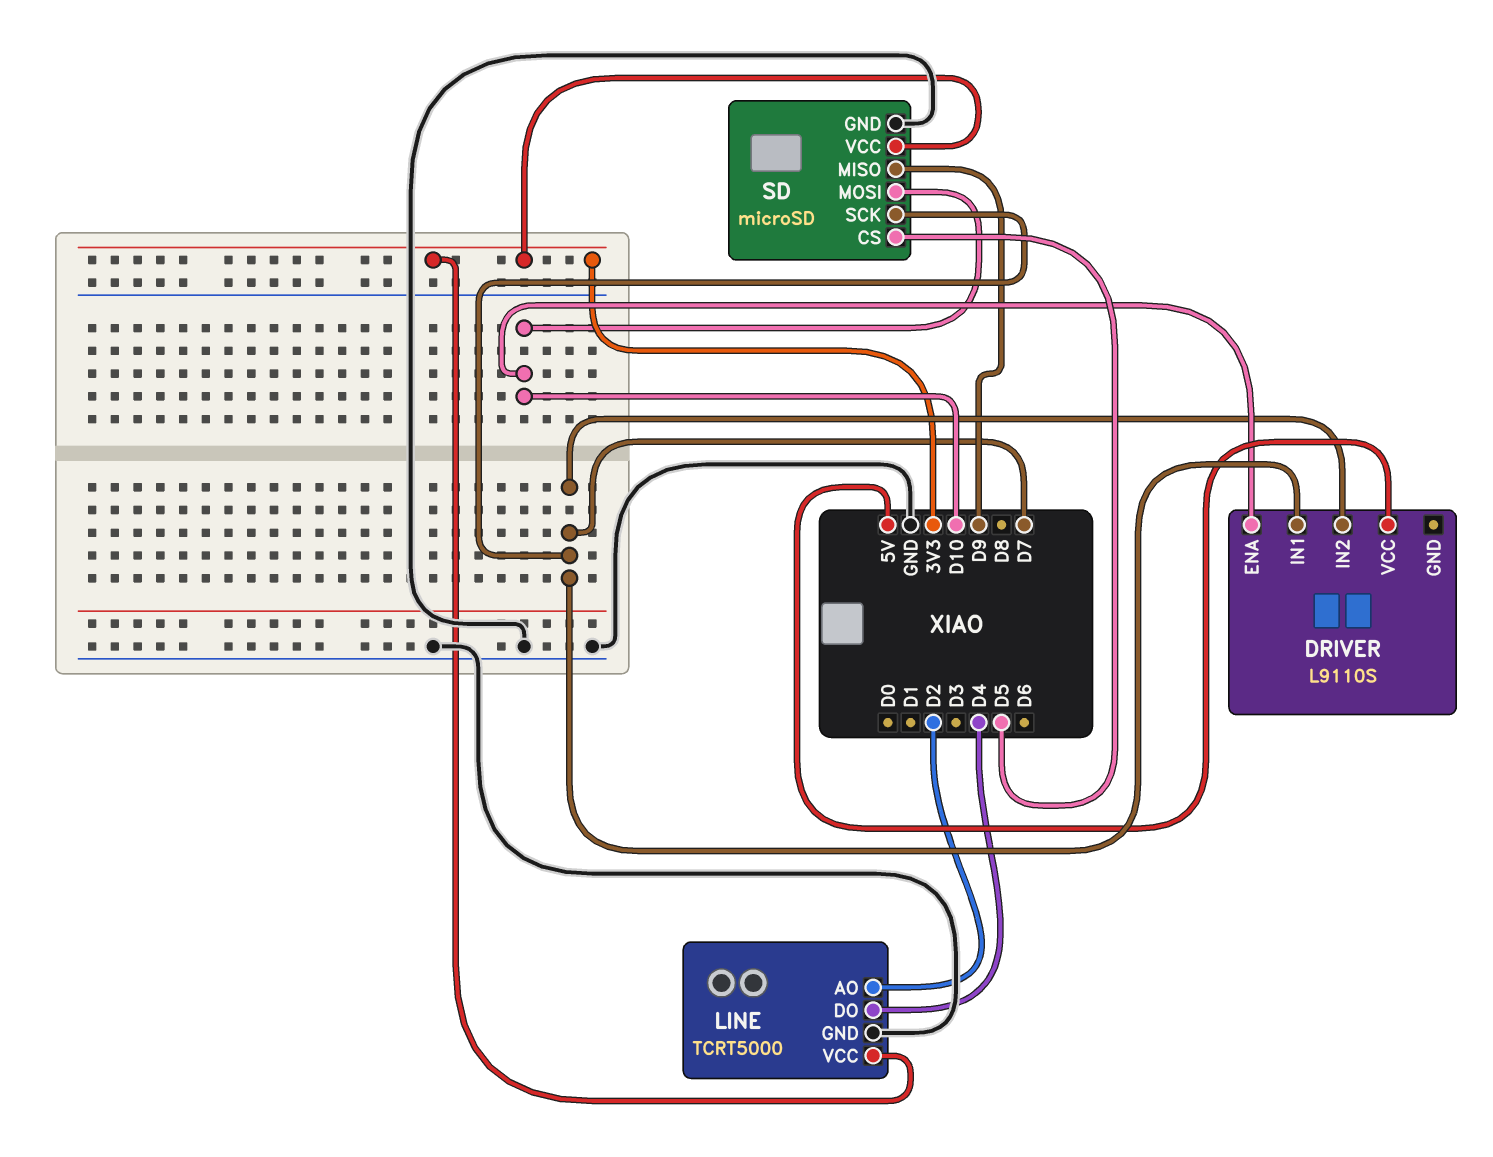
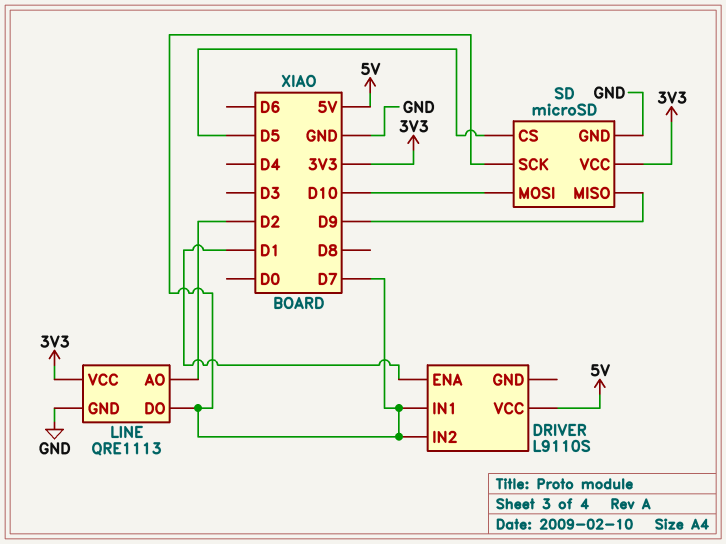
DRIVER pin ENA: D10 -> D1
LINE: TCRT5000 -> QRE1113
LINE pin DO: D4 -> D7

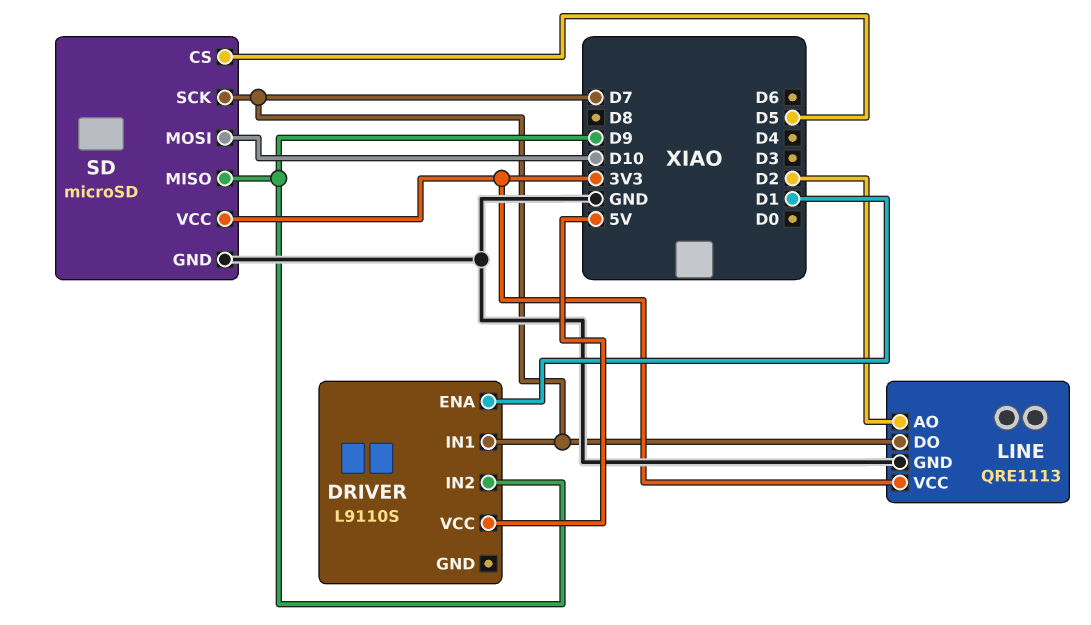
DRIVER pin IN2: D7 -> D9

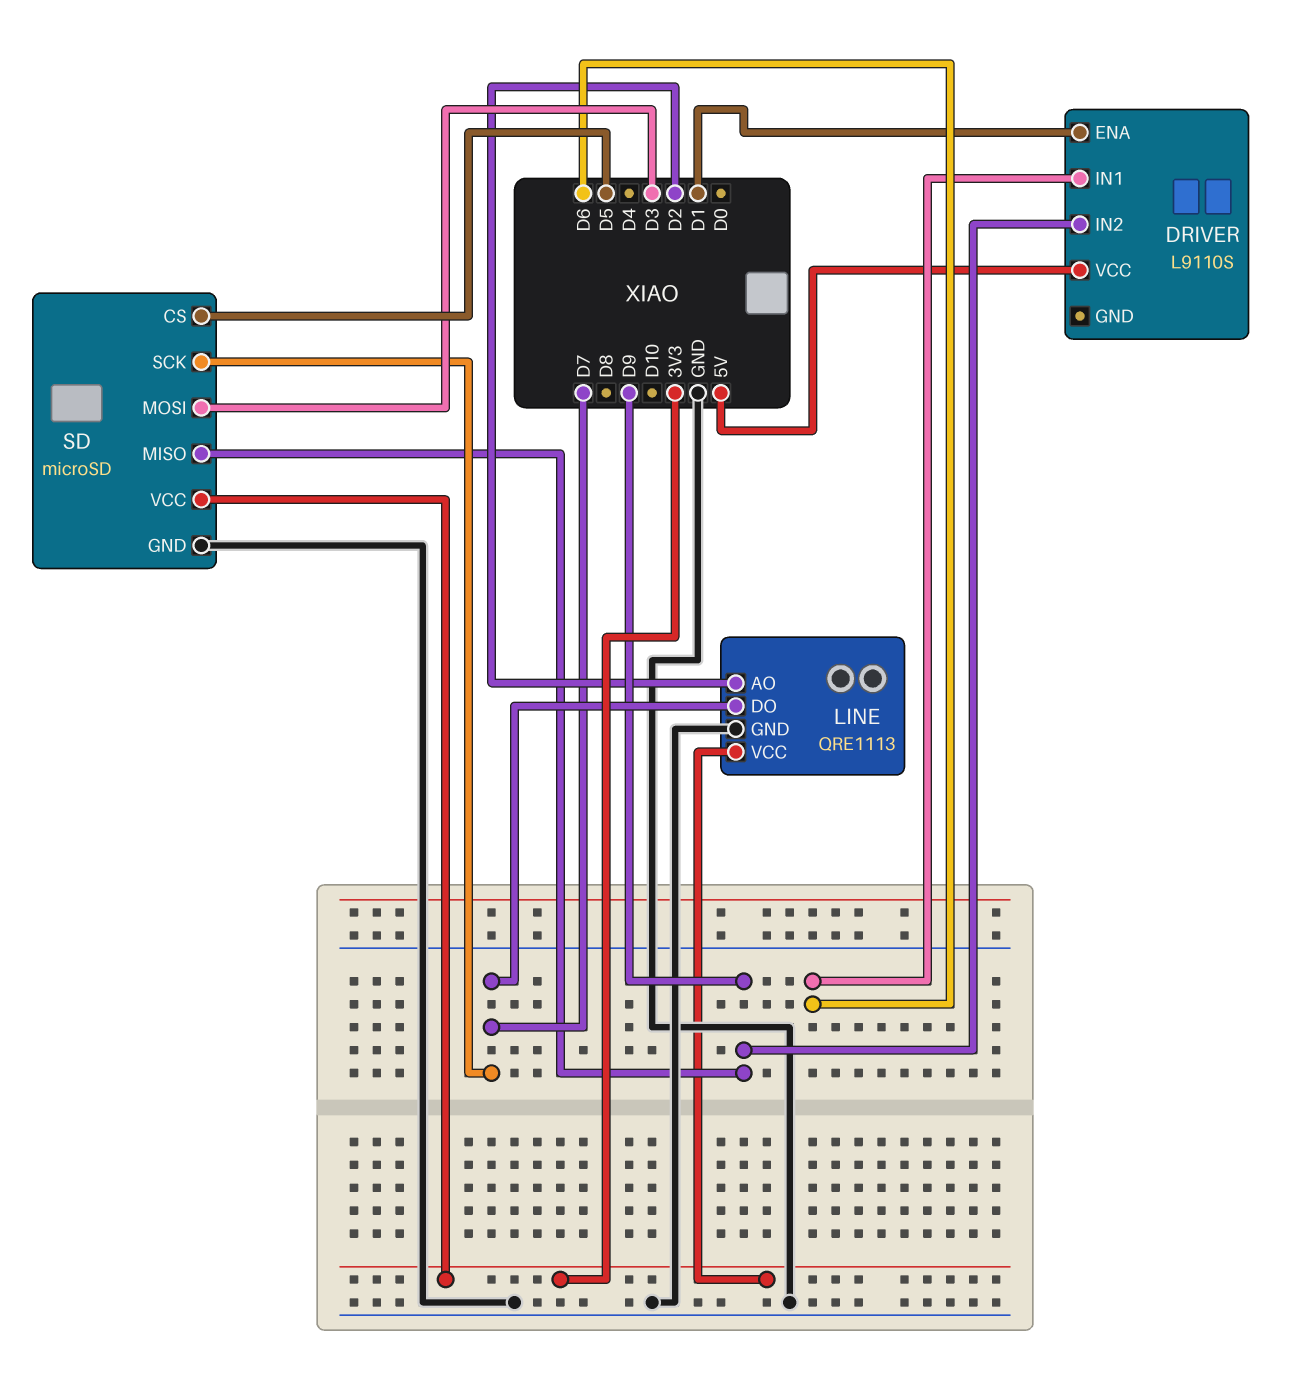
DRIVER pin IN1: D7 -> D6
SD pin MOSI: D10 -> D3

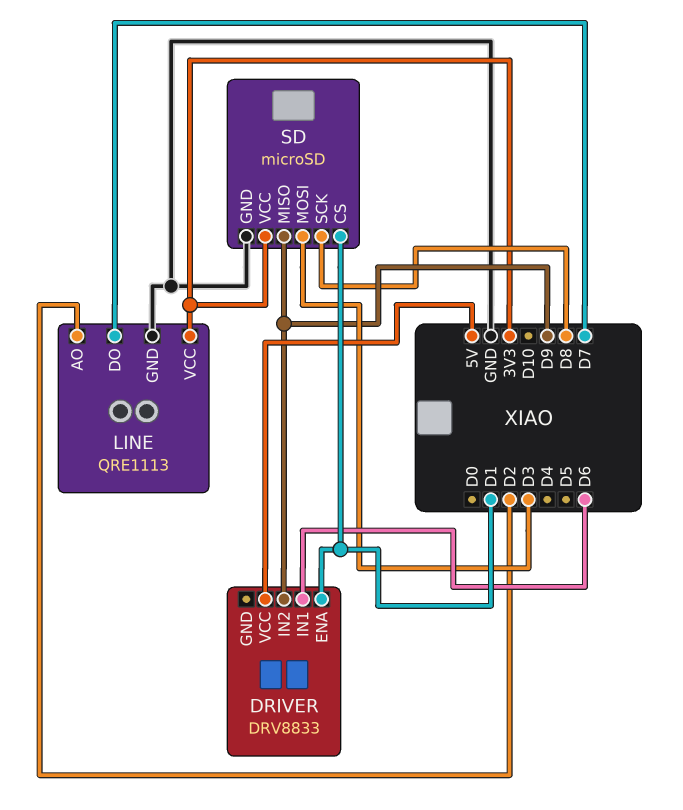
DRIVER: L9110S -> DRV8833
SD pin CS: D5 -> D1
SD pin SCK: D7 -> D8

